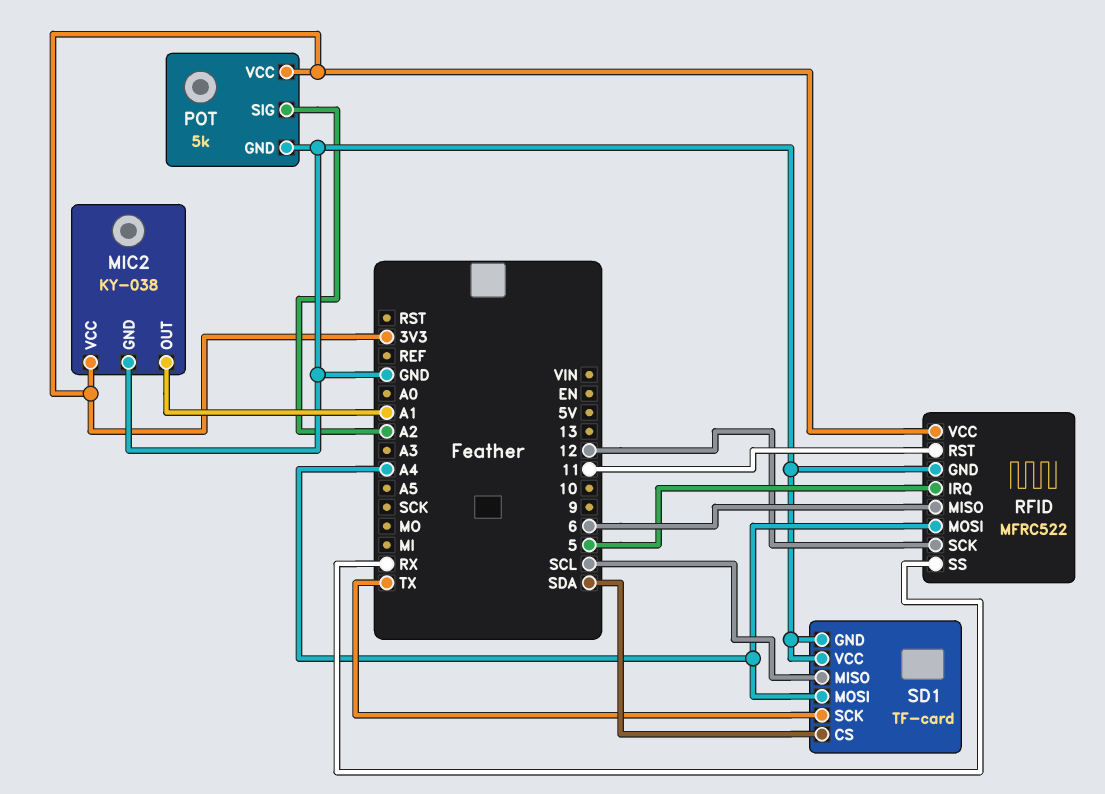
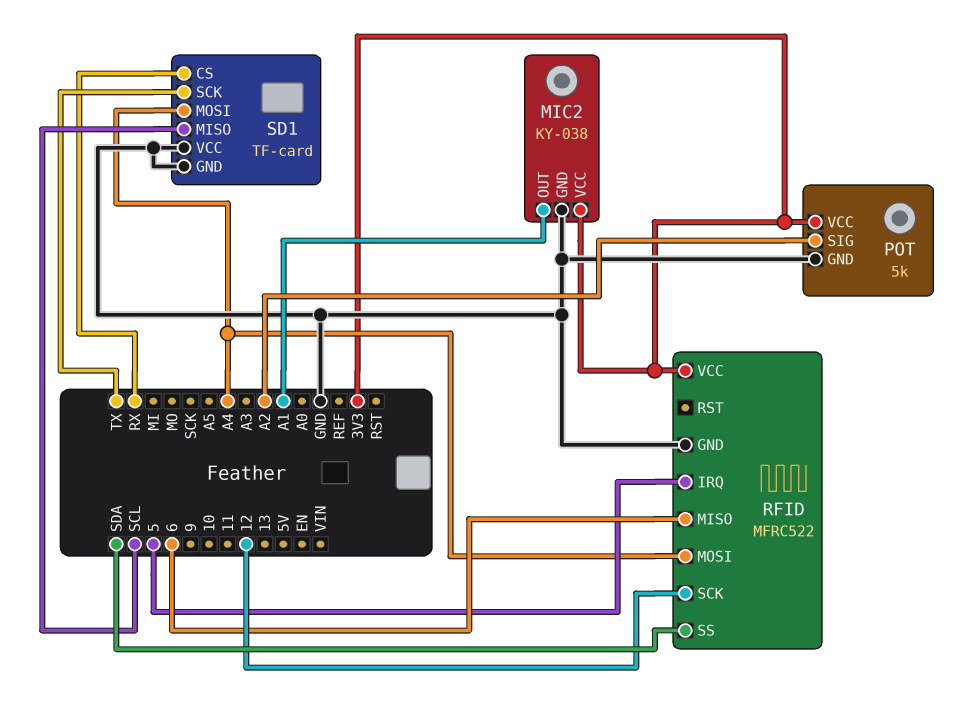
RFID pin RST: 11 -> none
RFID pin SS: RX -> SDA
SD1 pin CS: SDA -> RX

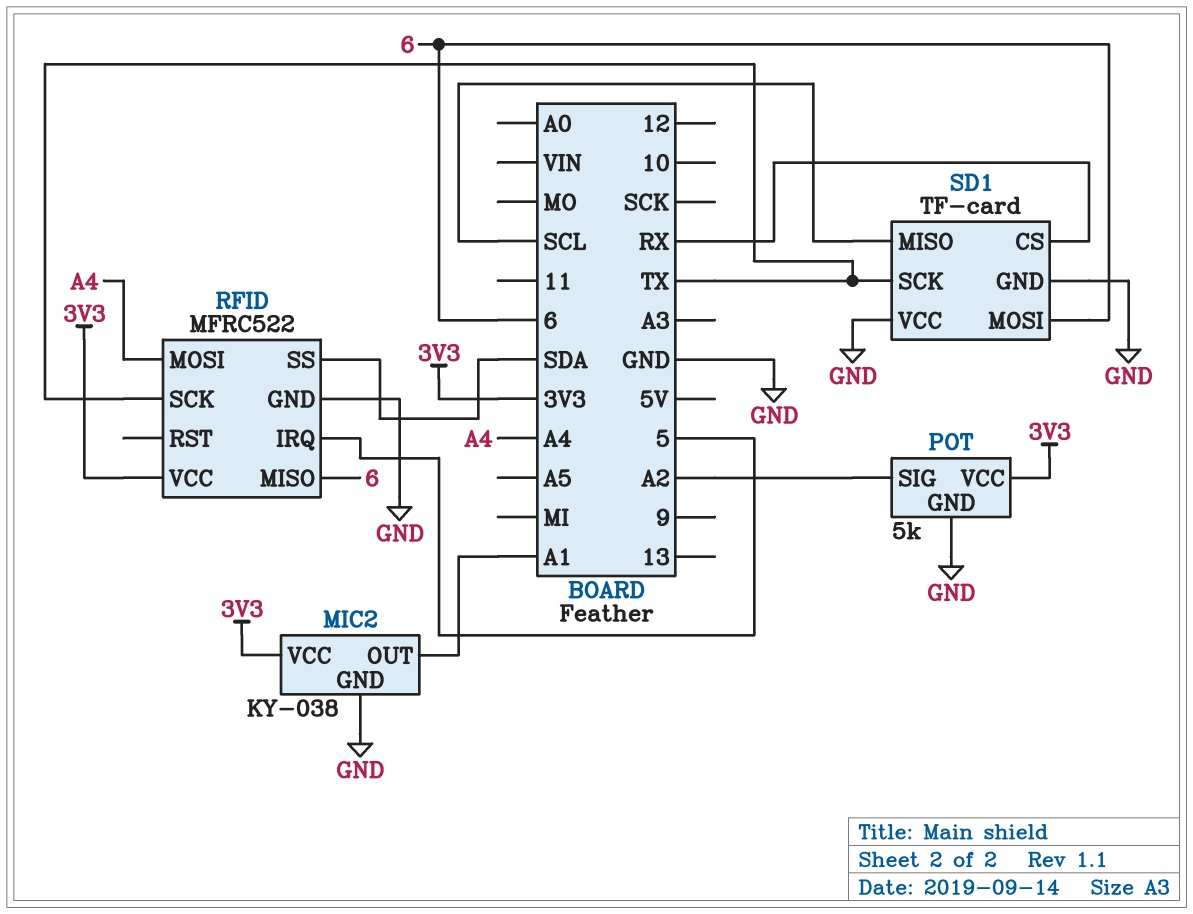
RFID pin SCK: 12 -> TX
SD1 pin MOSI: A4 -> 6

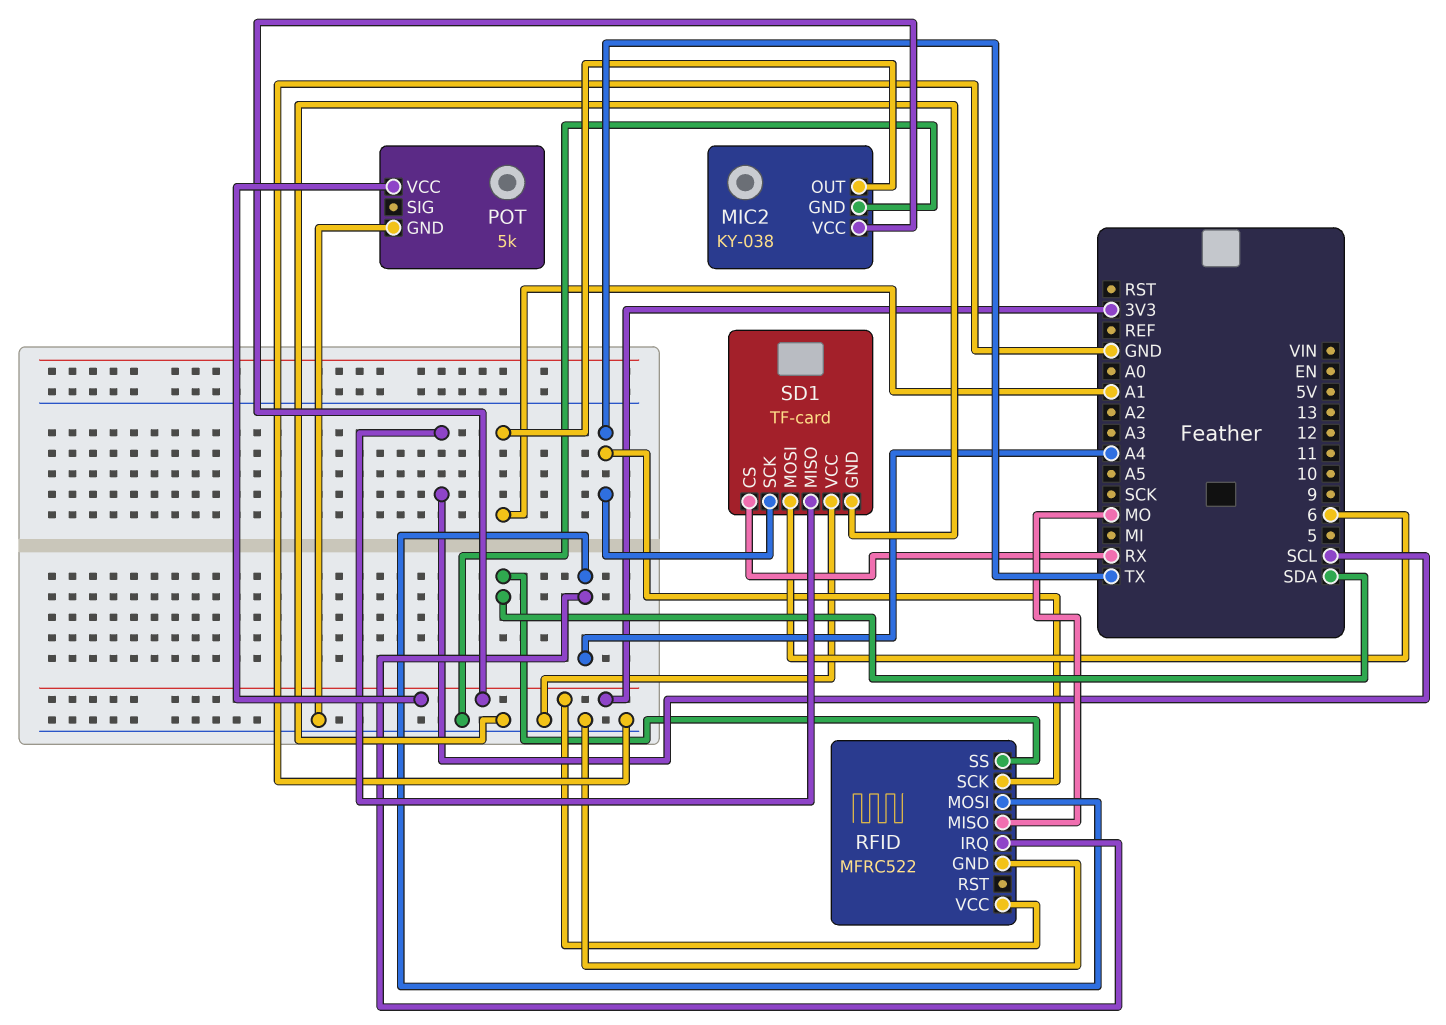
POT pin SIG: A2 -> none
RFID pin IRQ: 5 -> A4
RFID pin MISO: 6 -> MO

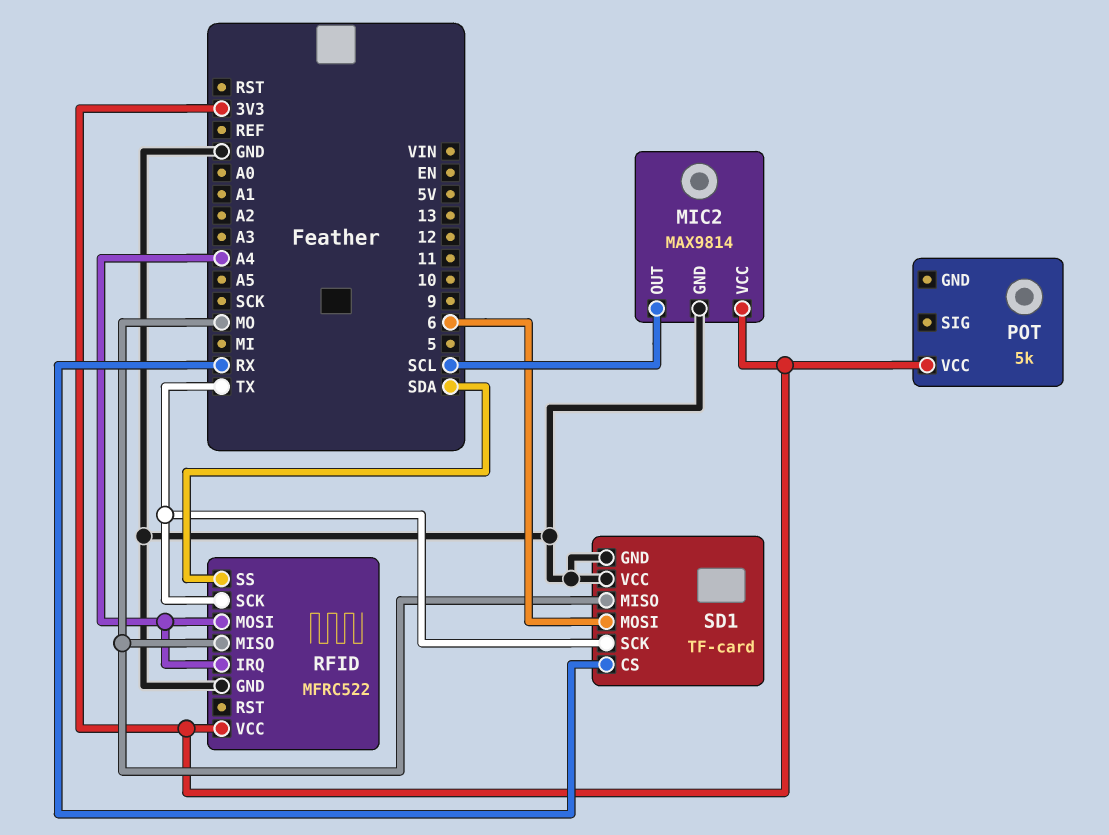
MIC2: KY-038 -> MAX9814
MIC2 pin OUT: A1 -> SCL
POT pin GND: GND -> none
SD1 pin MISO: SCL -> MO

